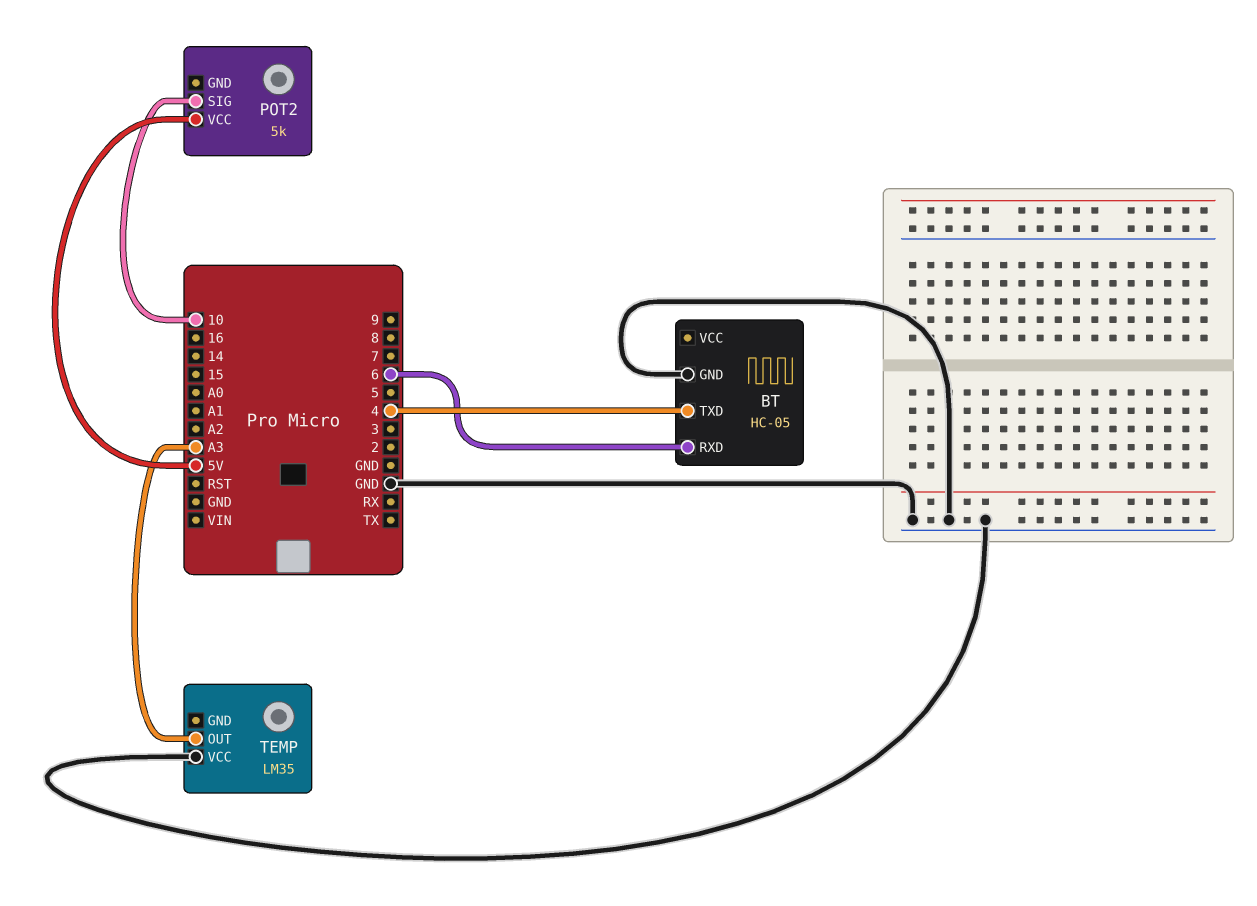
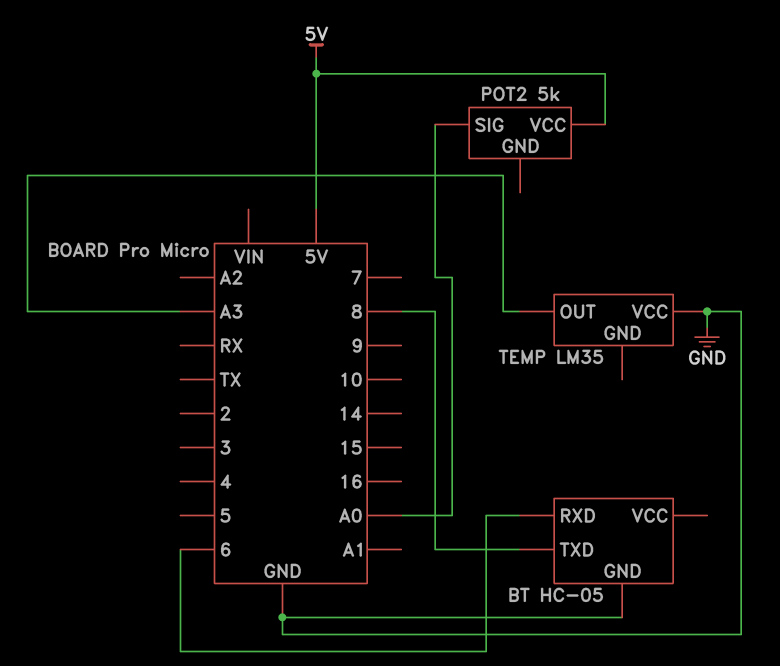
BT pin TXD: 4 -> 8
POT2 pin SIG: 10 -> A0

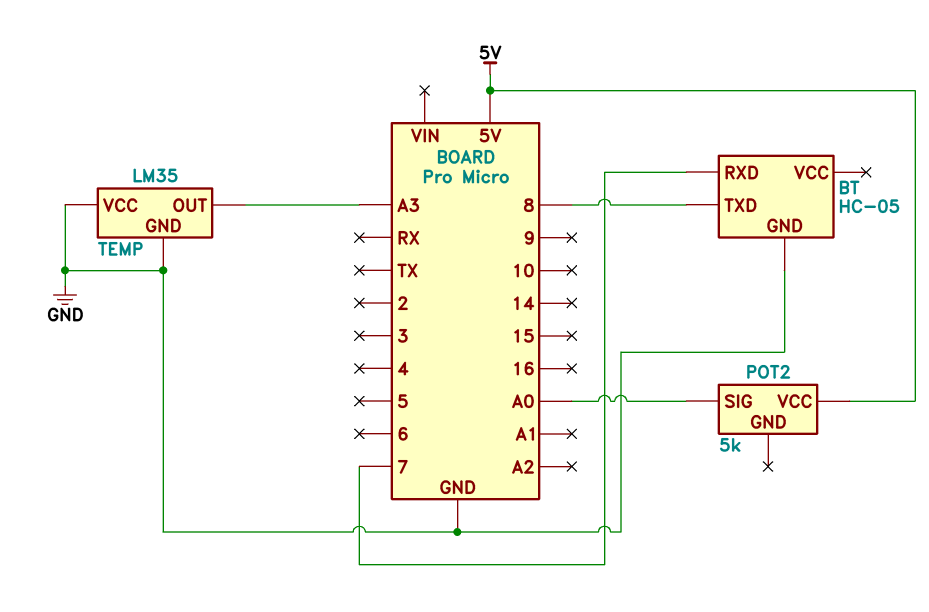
BT pin RXD: 6 -> 7
TEMP pin GND: none -> GND

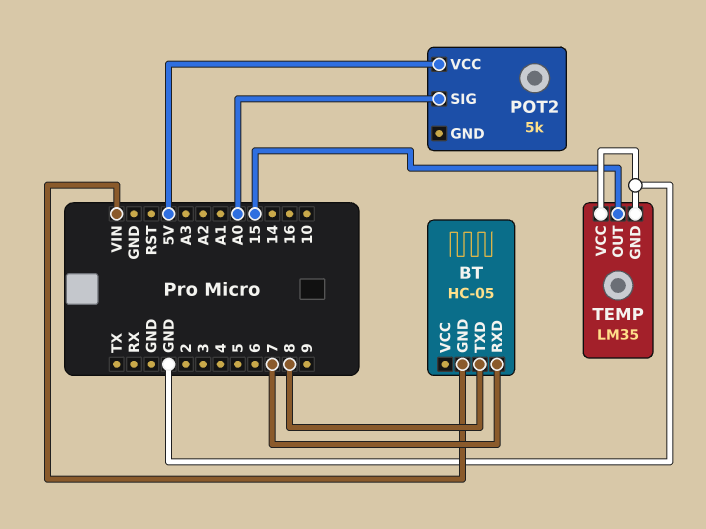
BT pin GND: GND -> VIN
TEMP pin OUT: A3 -> 15

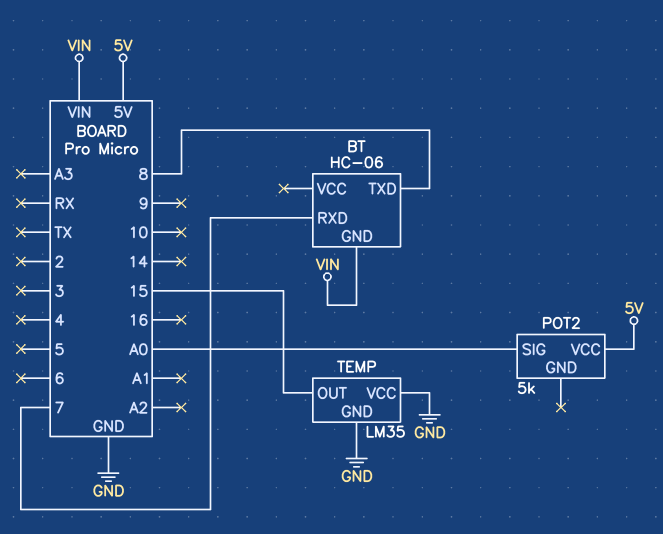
BT: HC-05 -> HC-06

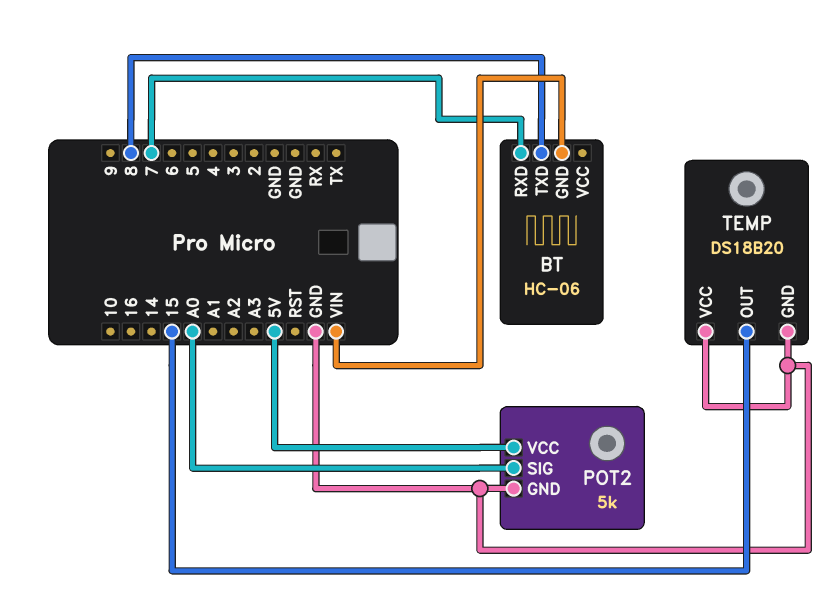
POT2 pin GND: none -> GND
TEMP: LM35 -> DS18B20

